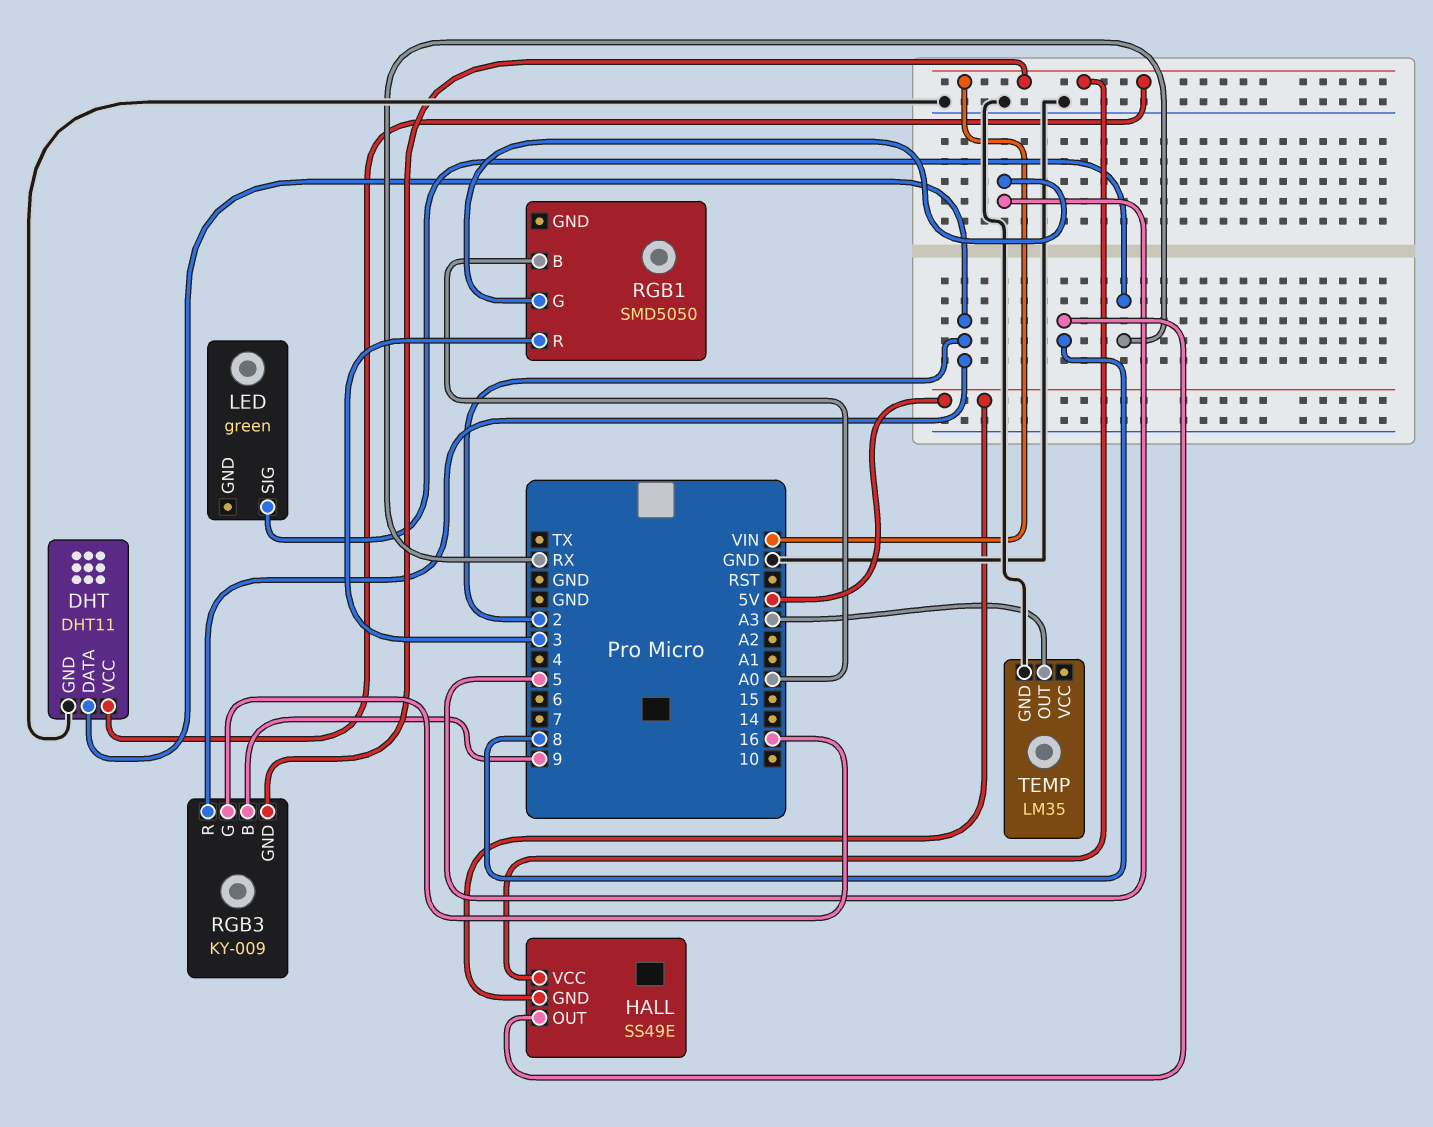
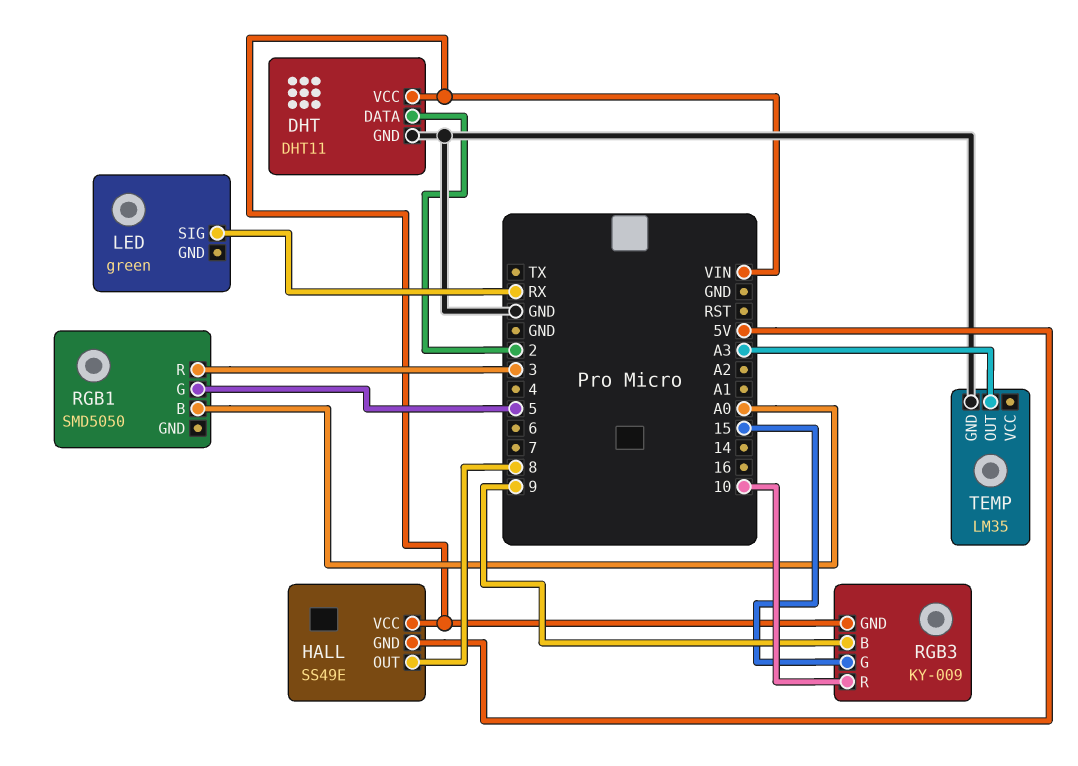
RGB3 pin G: 16 -> 15
RGB3 pin R: 2 -> 10

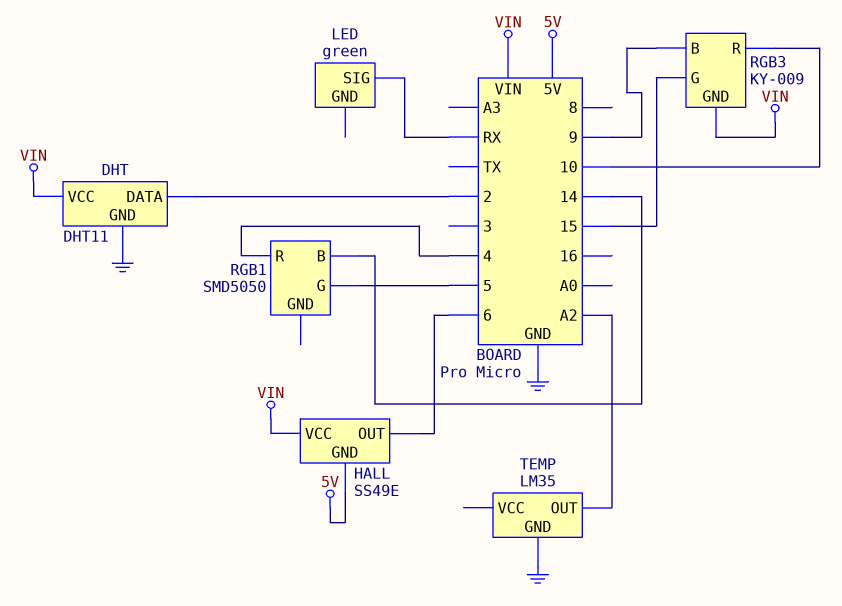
HALL pin OUT: 8 -> 6
RGB1 pin B: A0 -> 14
RGB1 pin R: 3 -> 4
TEMP pin OUT: A3 -> A2

